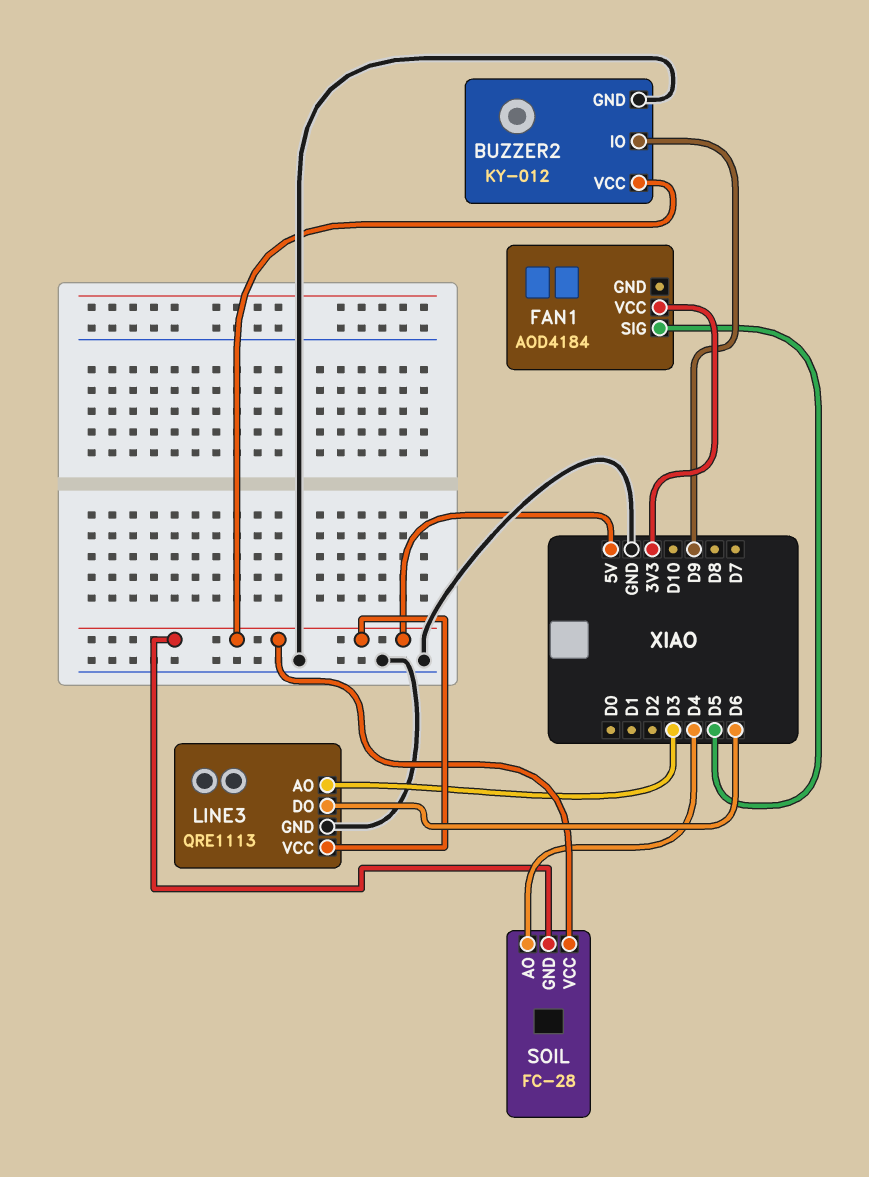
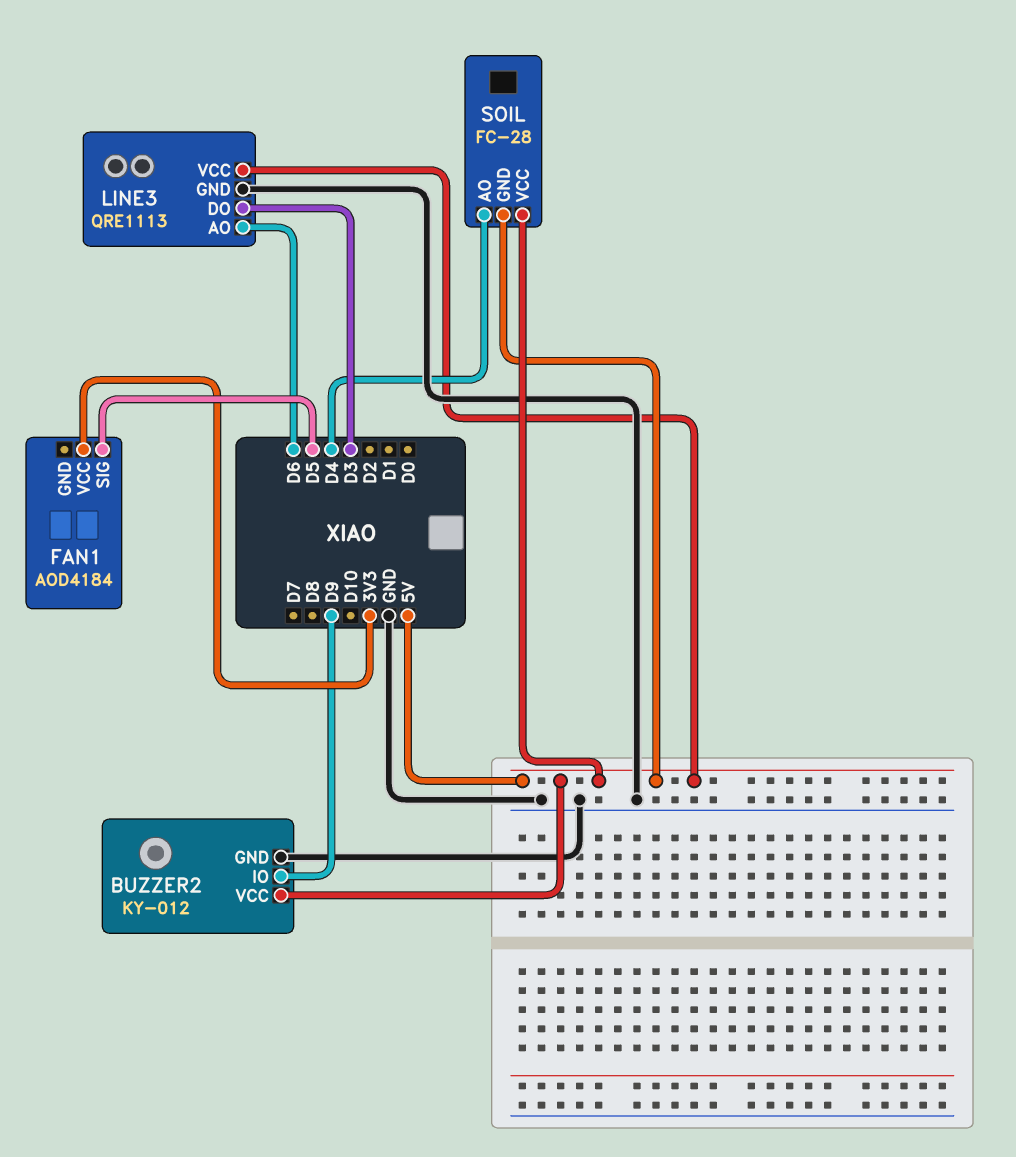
LINE3 pin AO: D3 -> D6
LINE3 pin DO: D6 -> D3

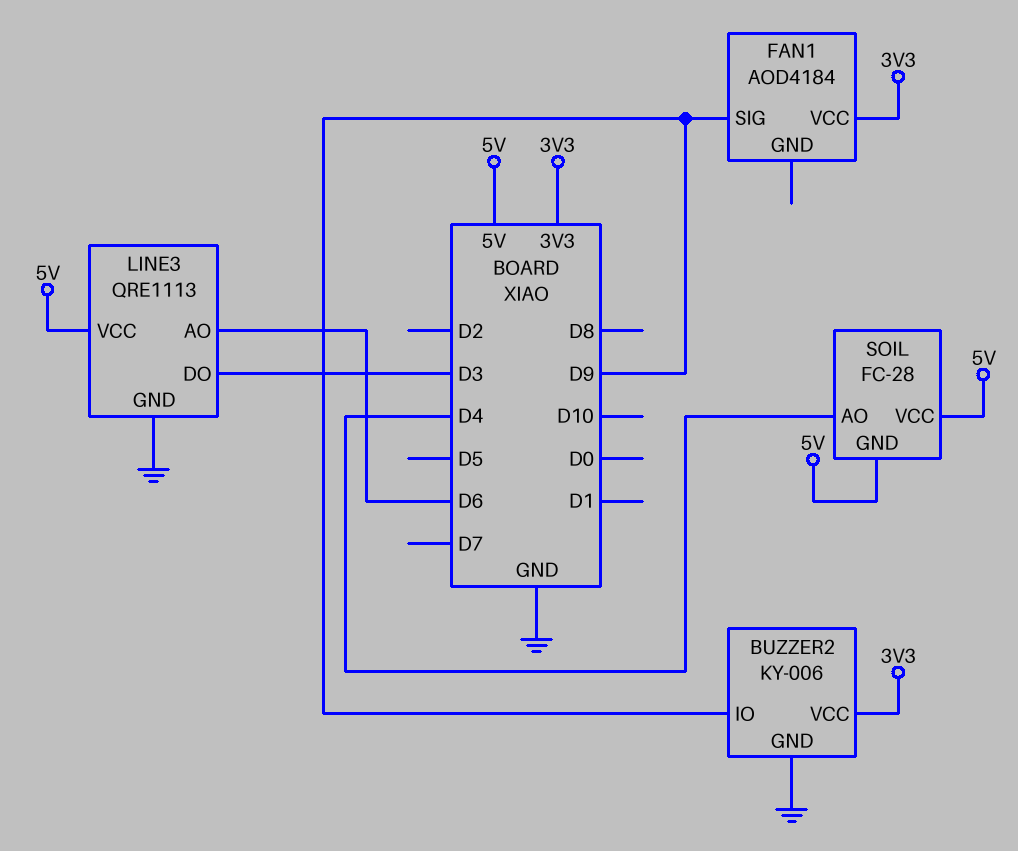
BUZZER2: KY-012 -> KY-006
BUZZER2 pin VCC: 5V -> 3V3
FAN1 pin SIG: D5 -> D9

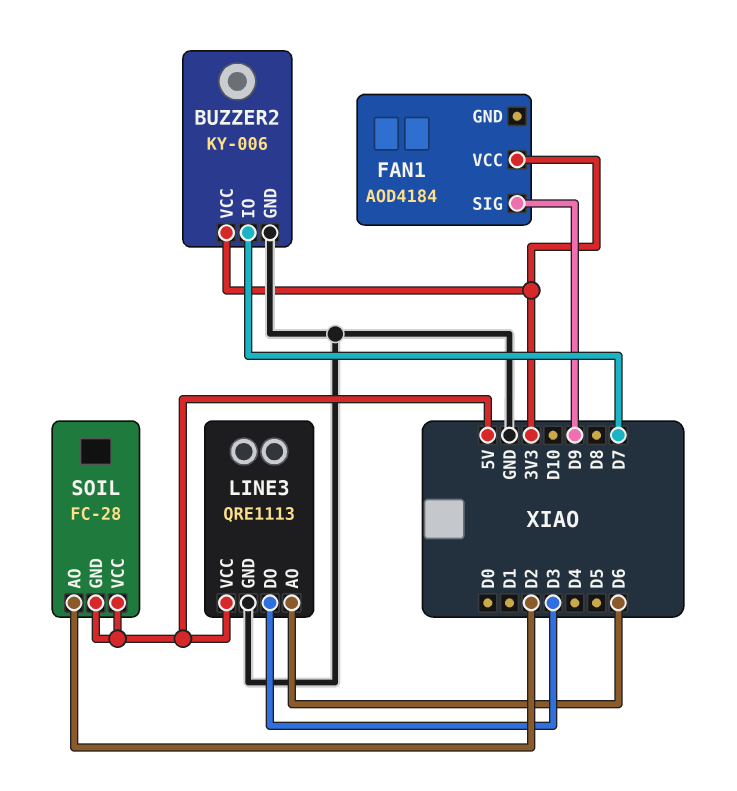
BUZZER2 pin IO: D9 -> D7
SOIL pin AO: D4 -> D2

